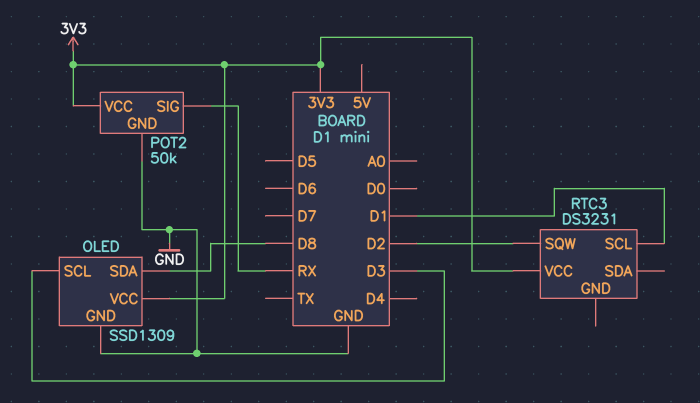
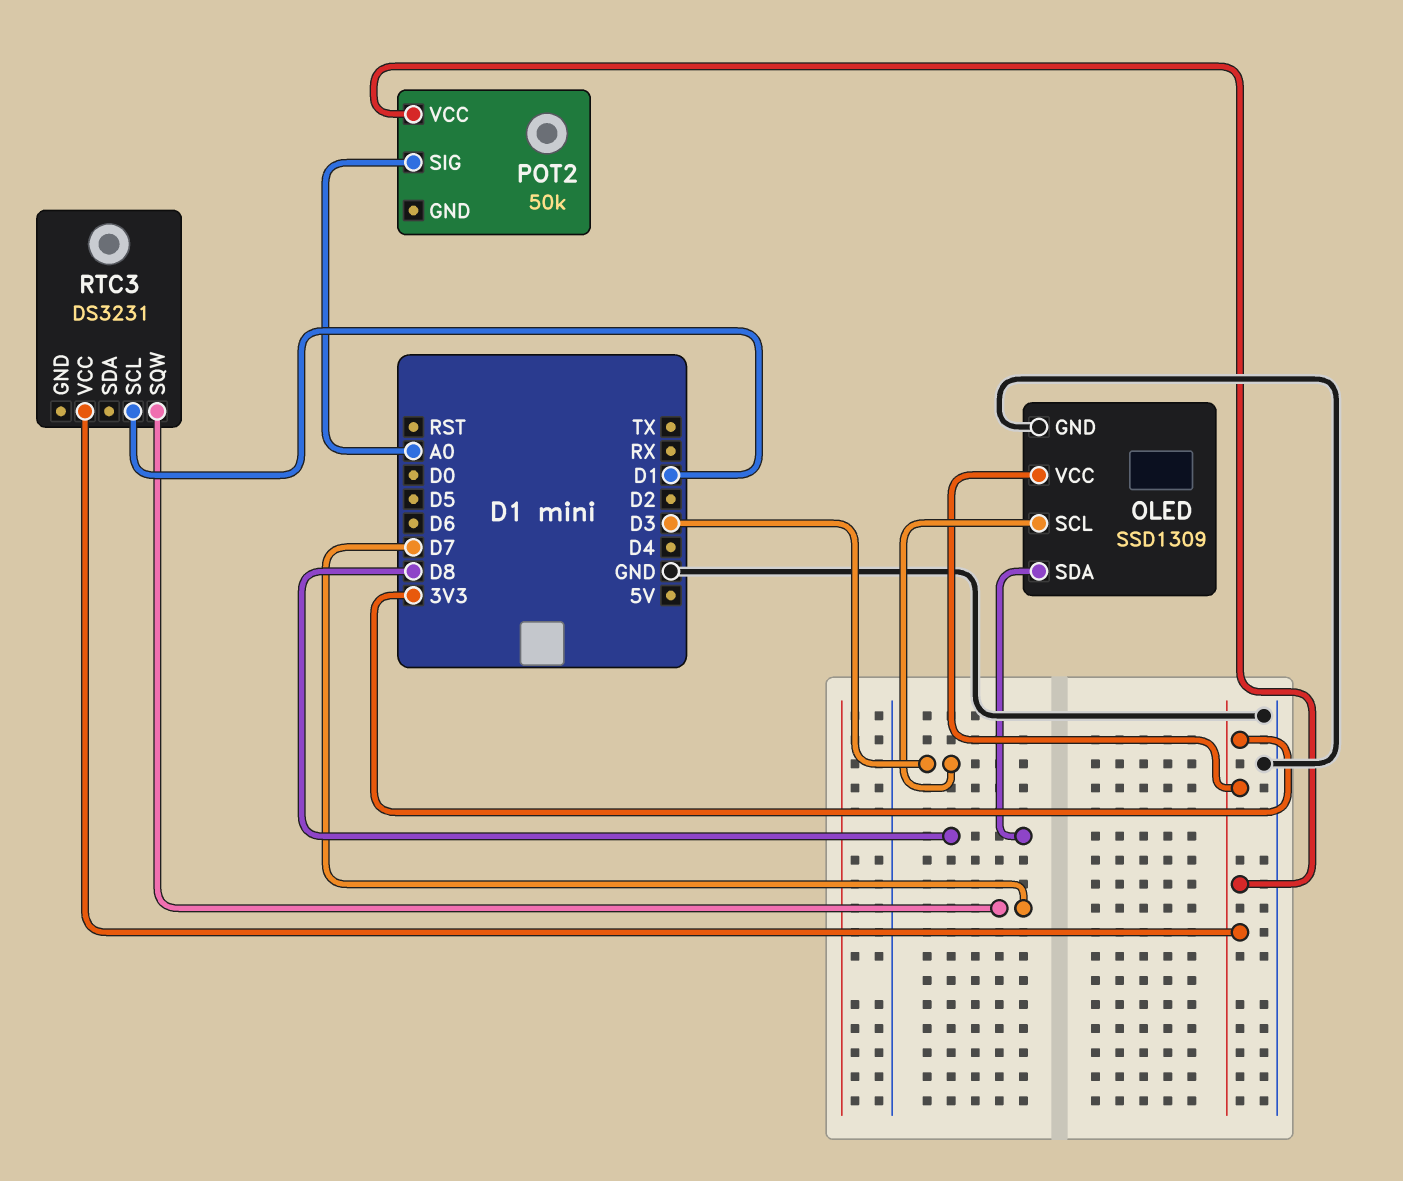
POT2 pin GND: GND -> none
POT2 pin SIG: RX -> A0
RTC3 pin SQW: D2 -> D7

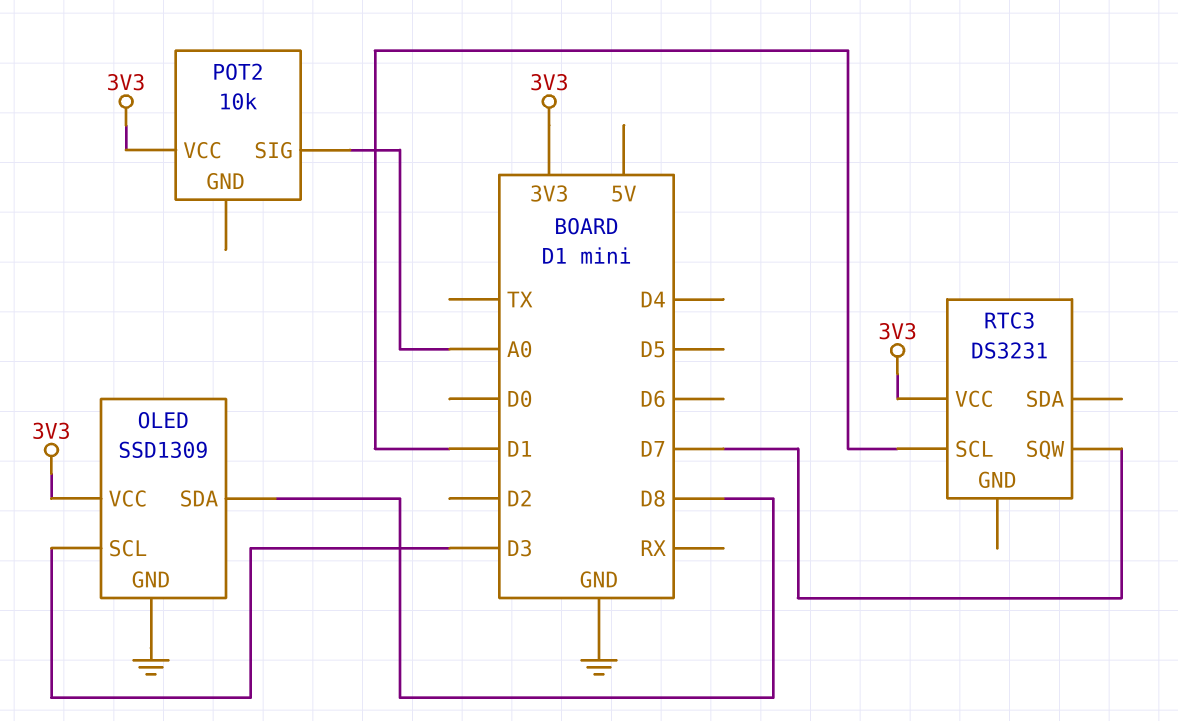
POT2: 50k -> 10k

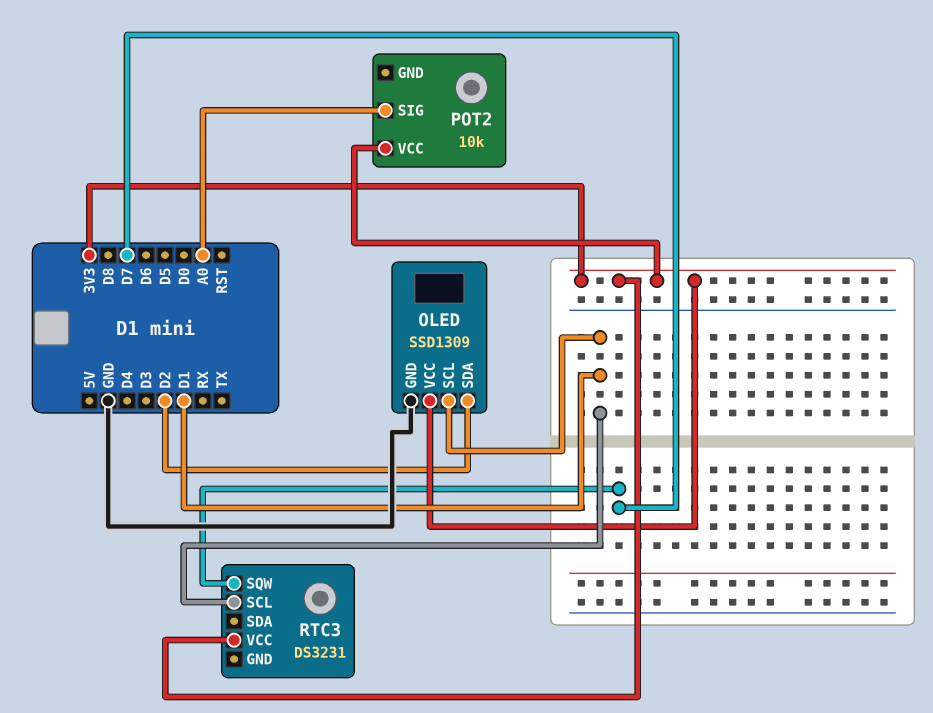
OLED pin SCL: D3 -> D1
OLED pin SDA: D8 -> D2

